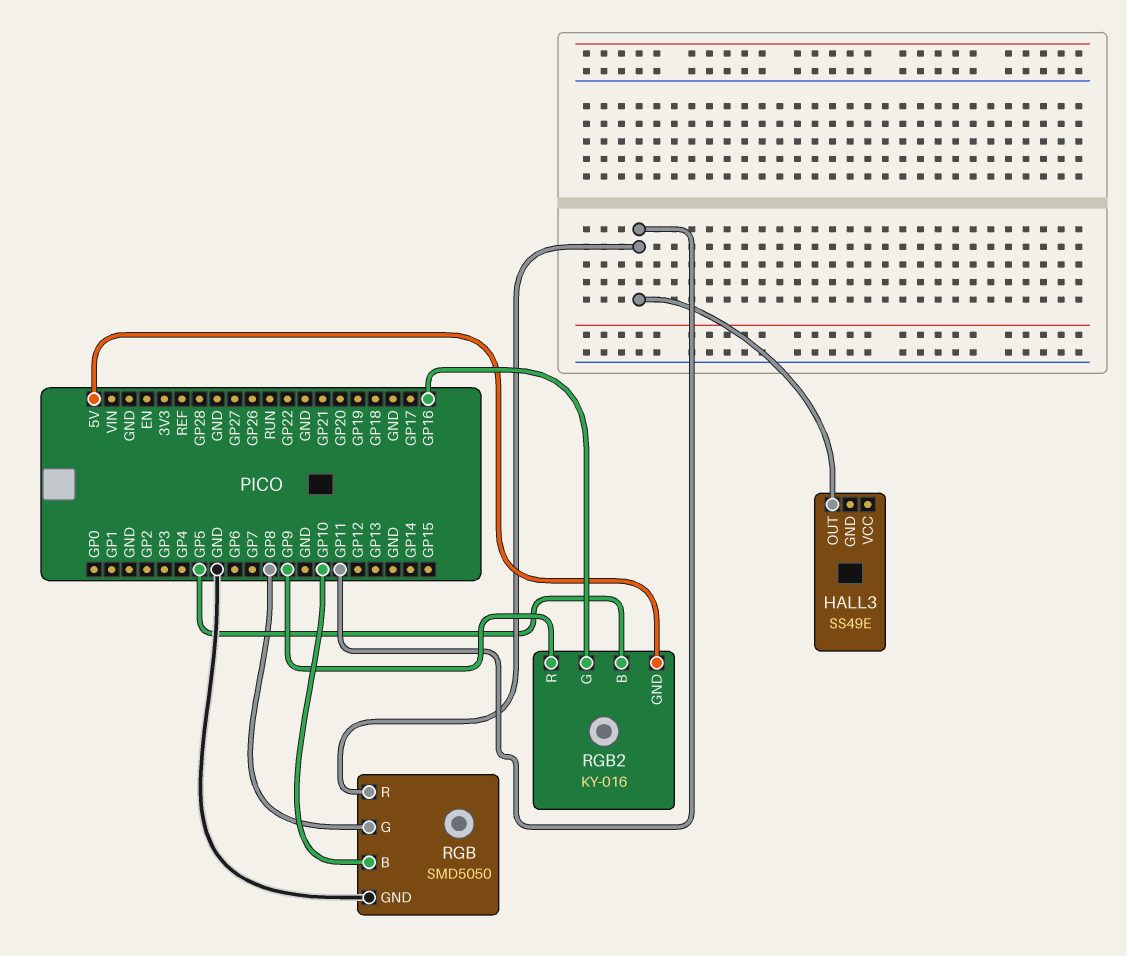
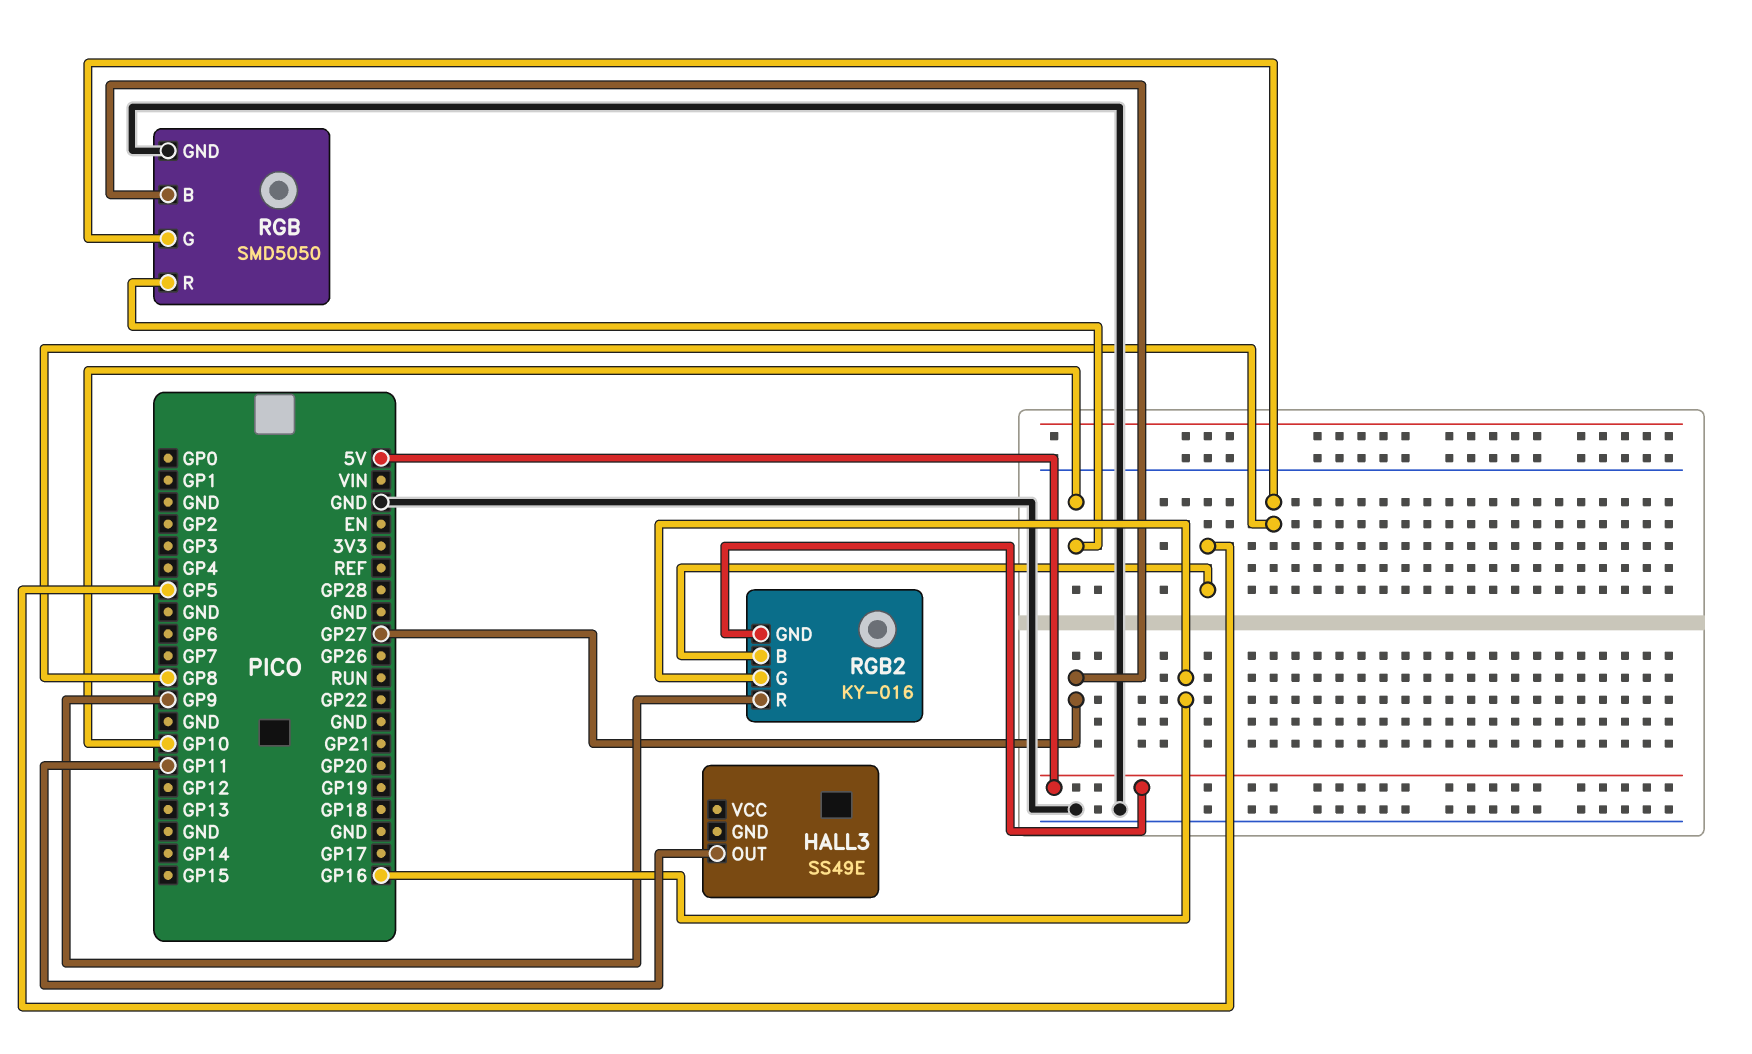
RGB pin B: GP10 -> GP27
RGB pin R: GP11 -> GP10

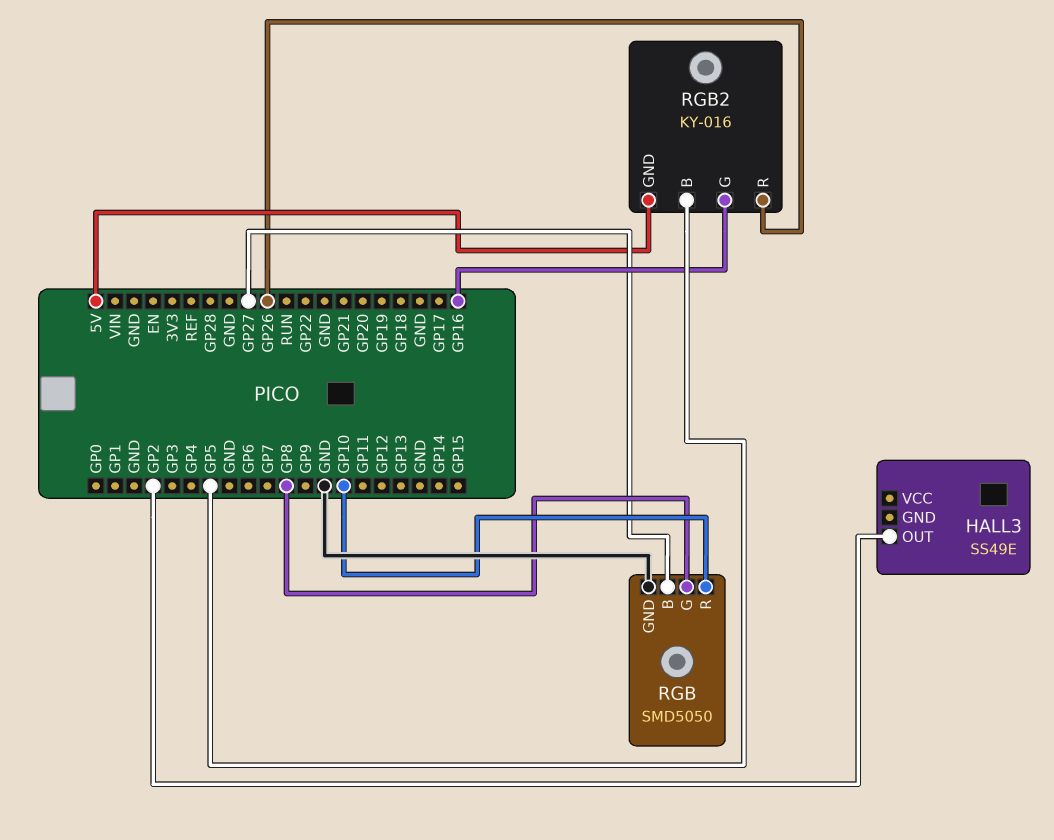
HALL3 pin OUT: GP11 -> GP2
RGB2 pin R: GP9 -> GP26

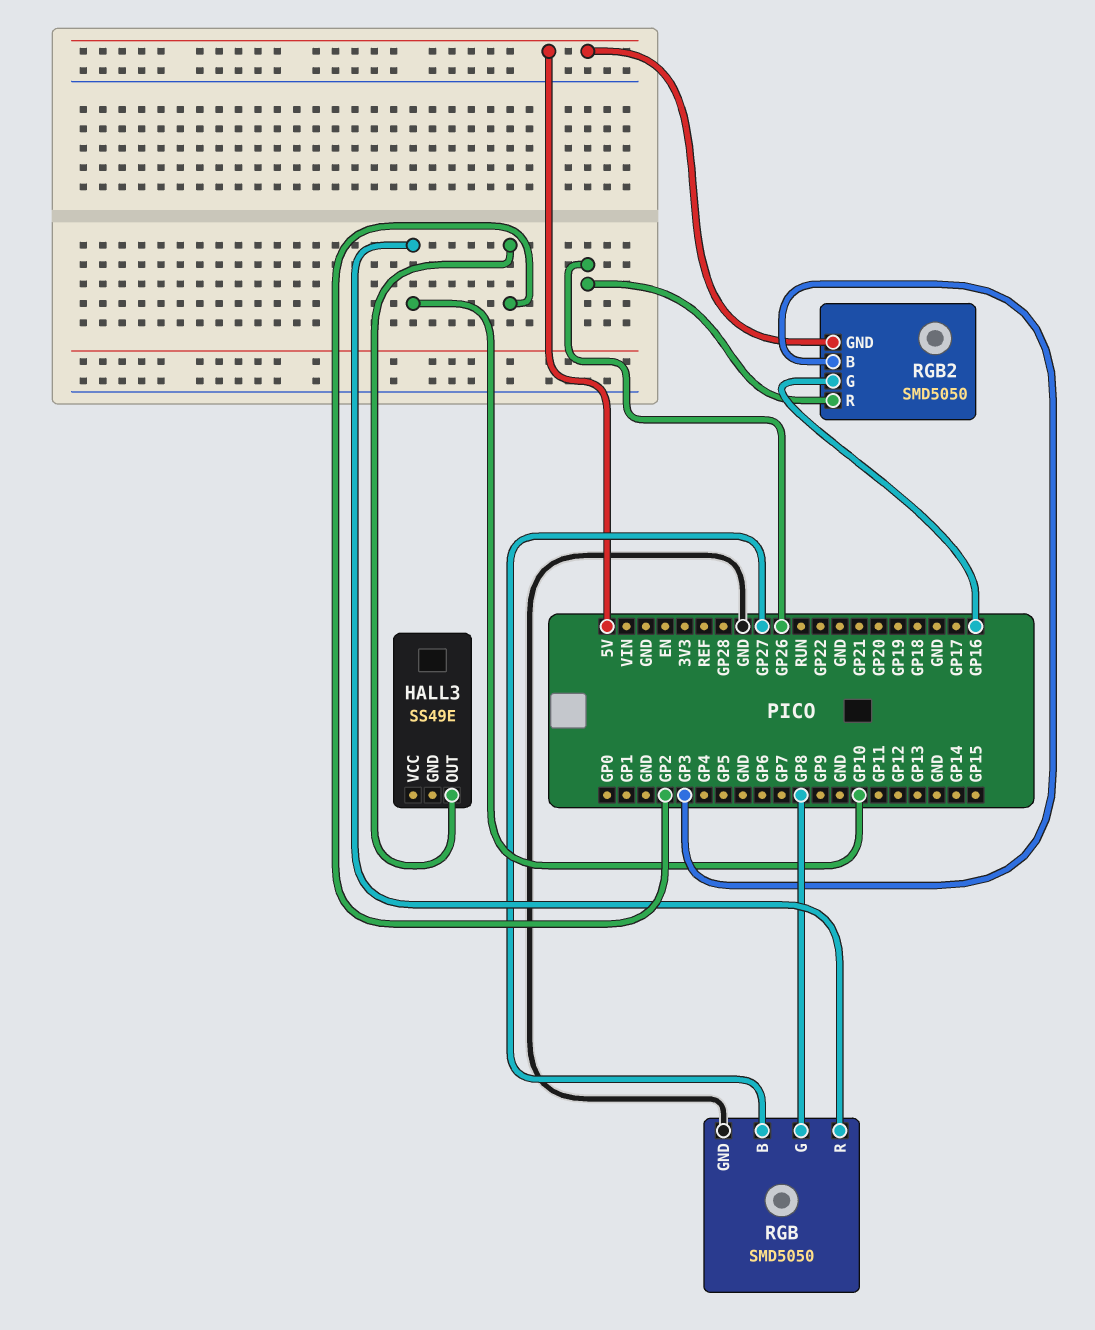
RGB2: KY-016 -> SMD5050
RGB2 pin B: GP5 -> GP3

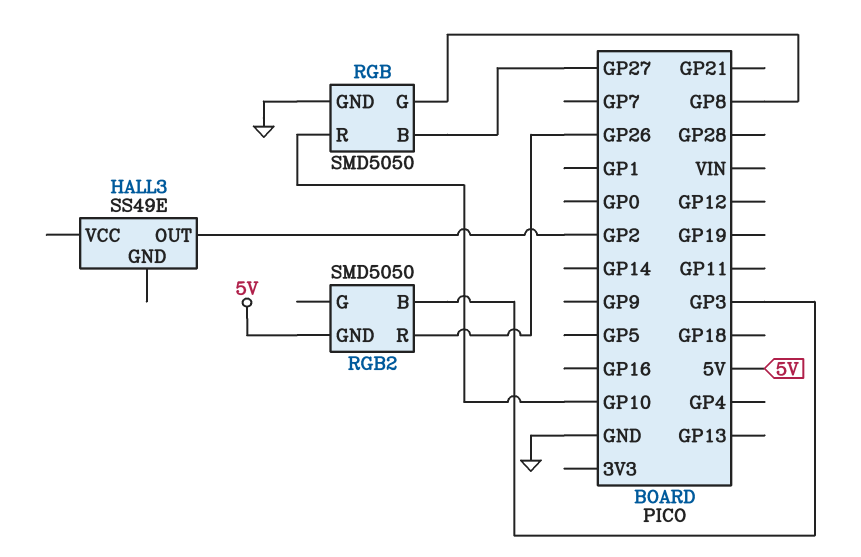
RGB2 pin G: GP16 -> none

